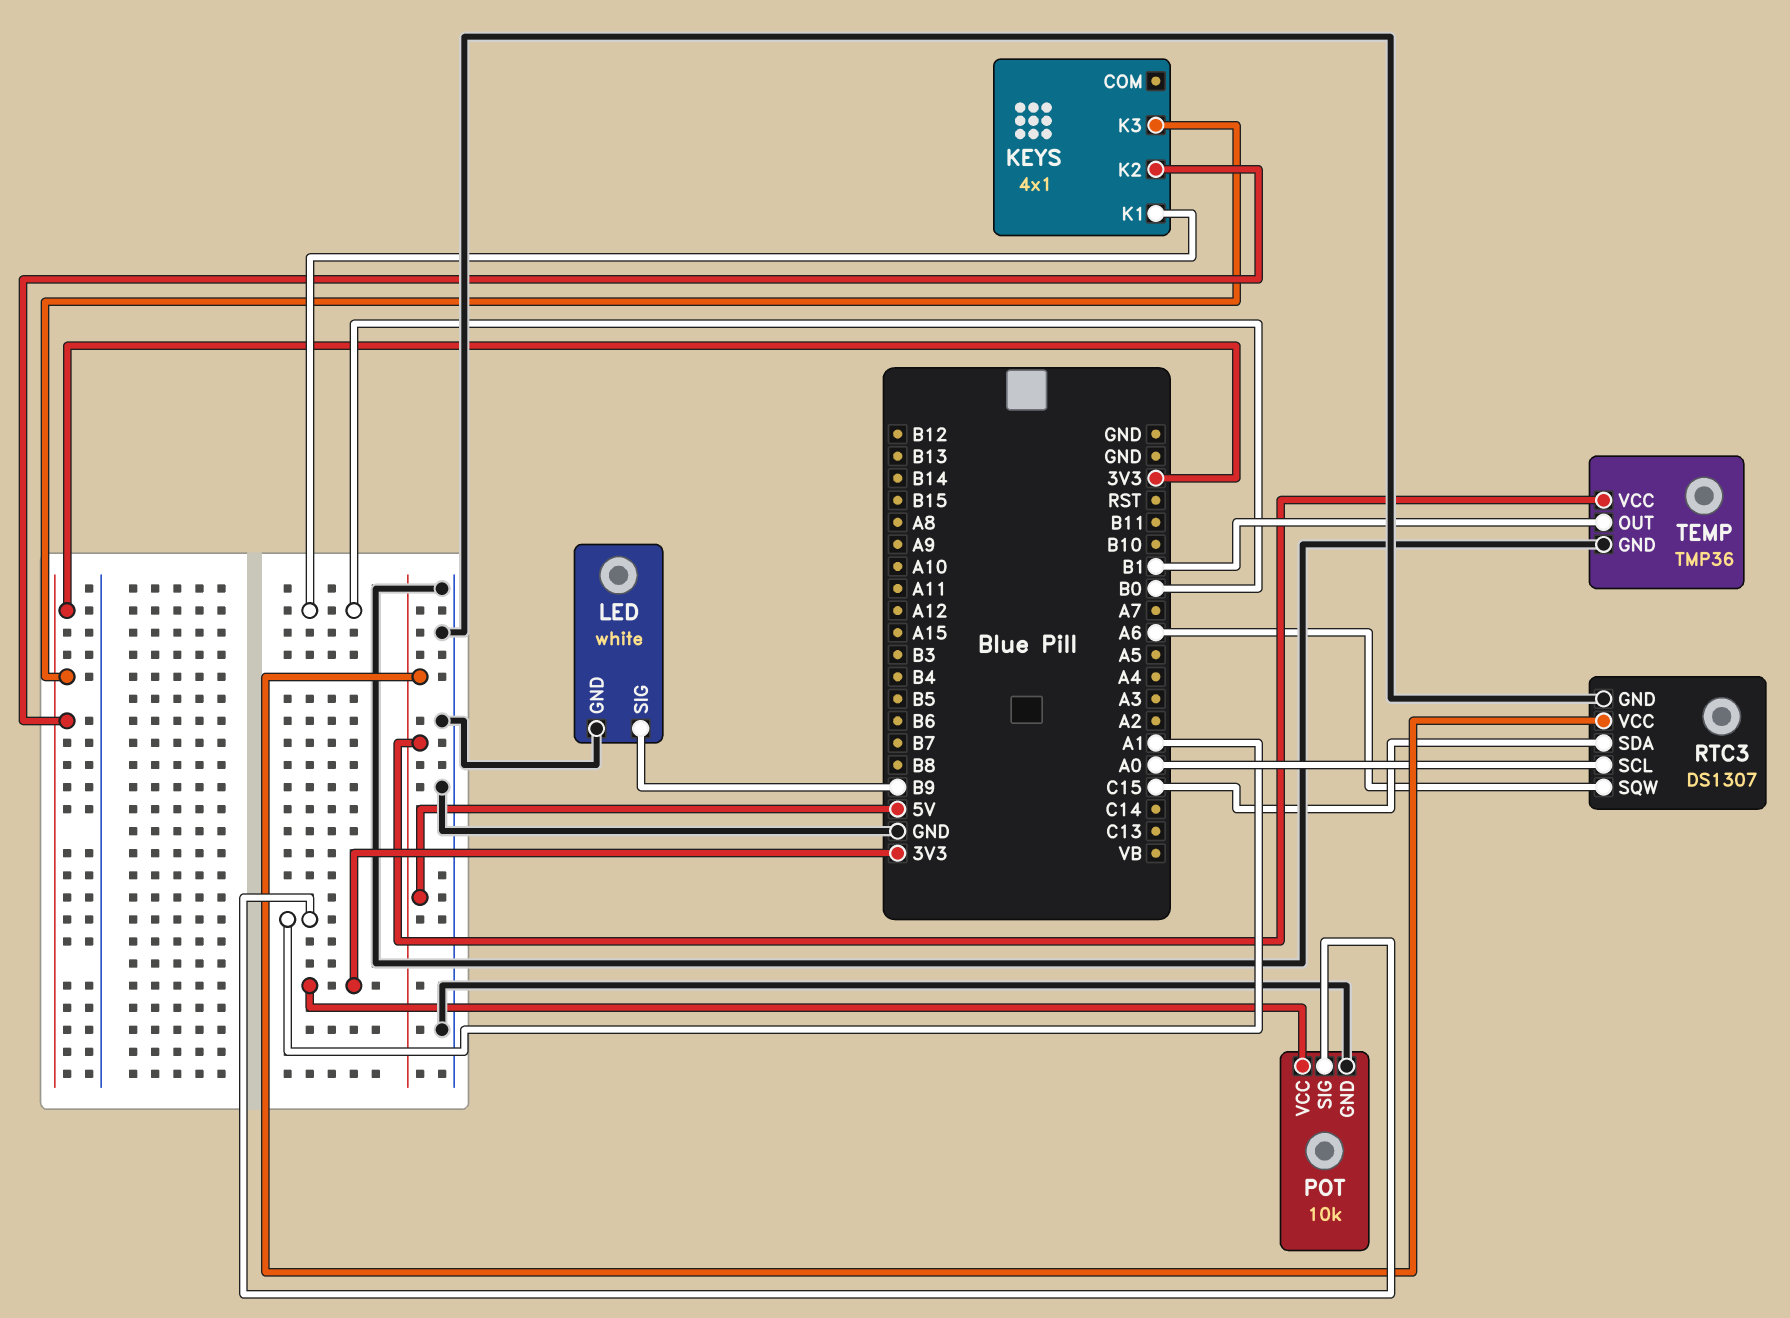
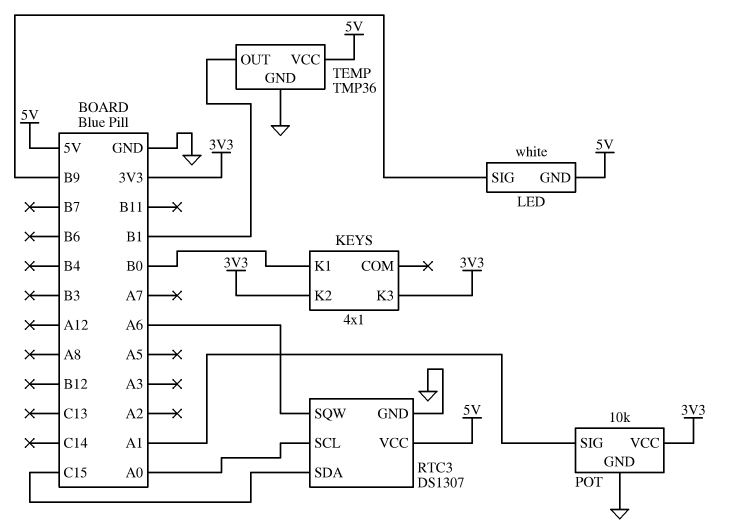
LED pin GND: GND -> 5V

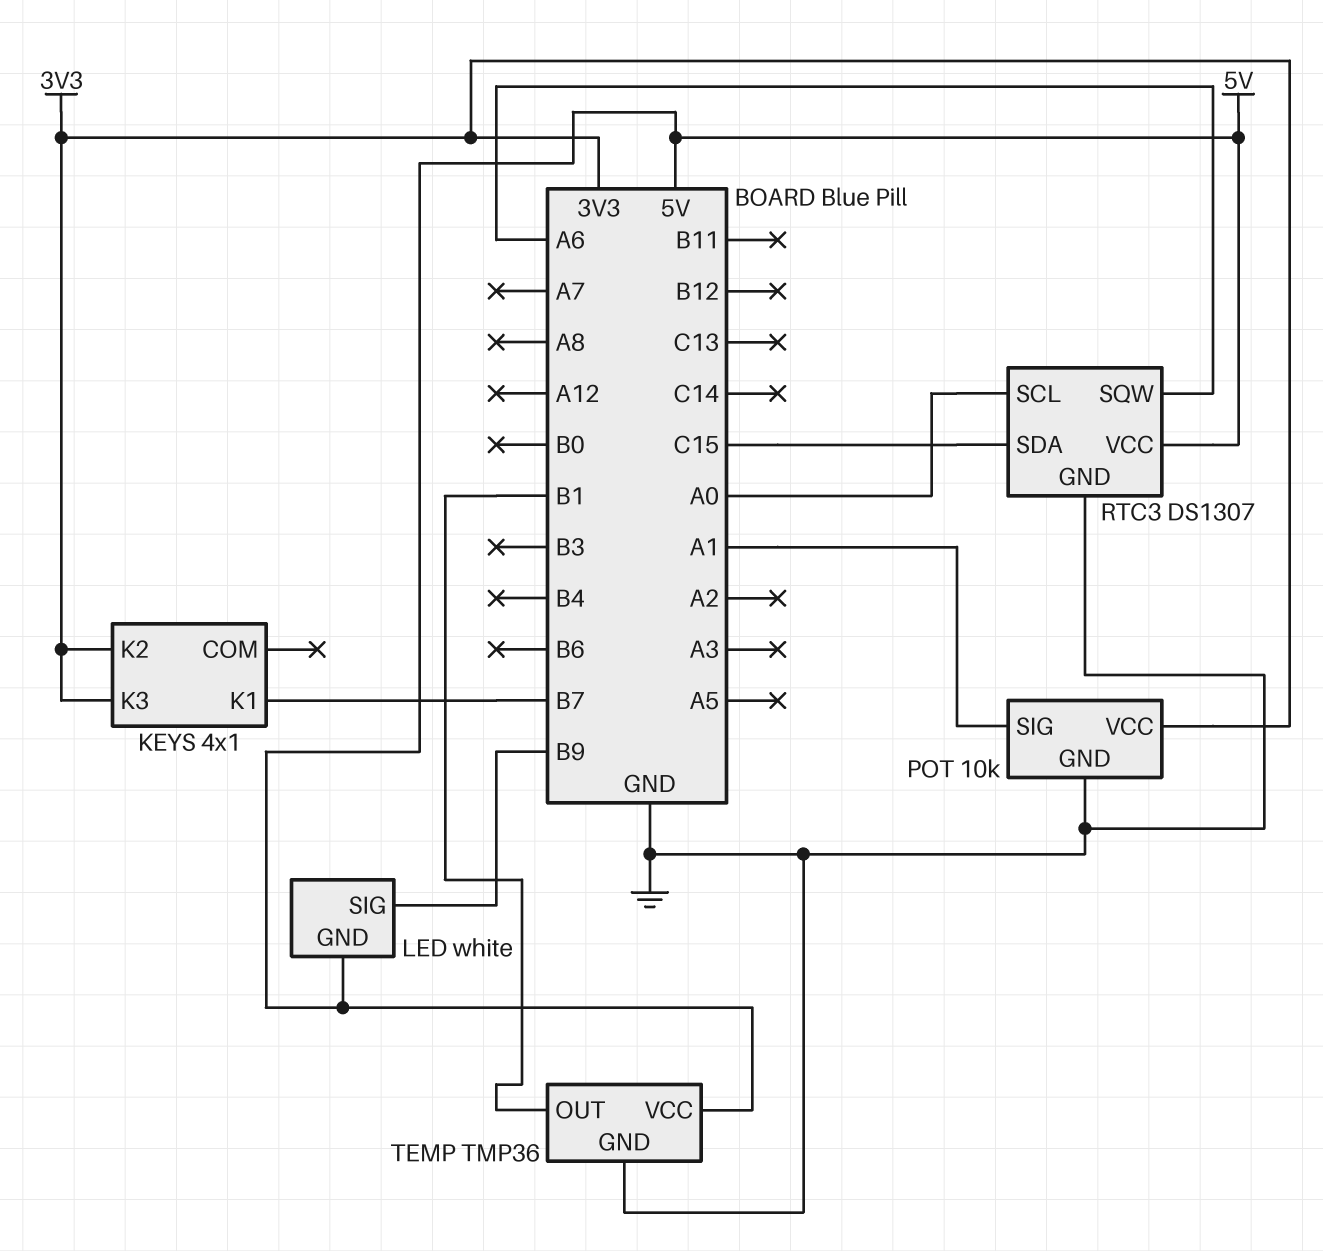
KEYS pin K1: B0 -> B7

